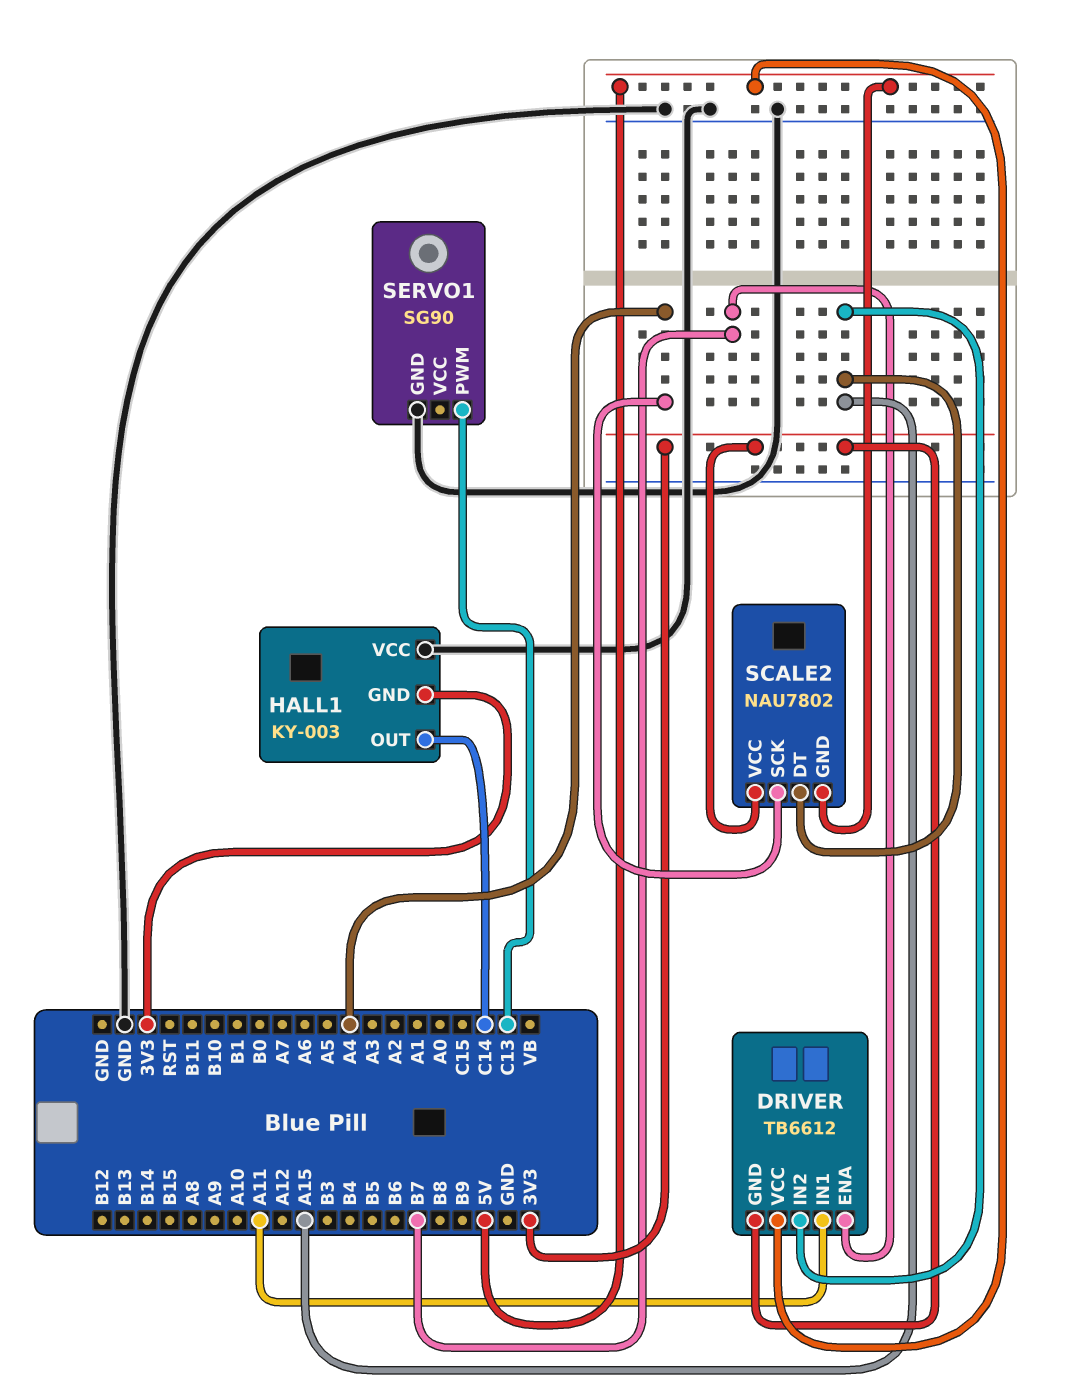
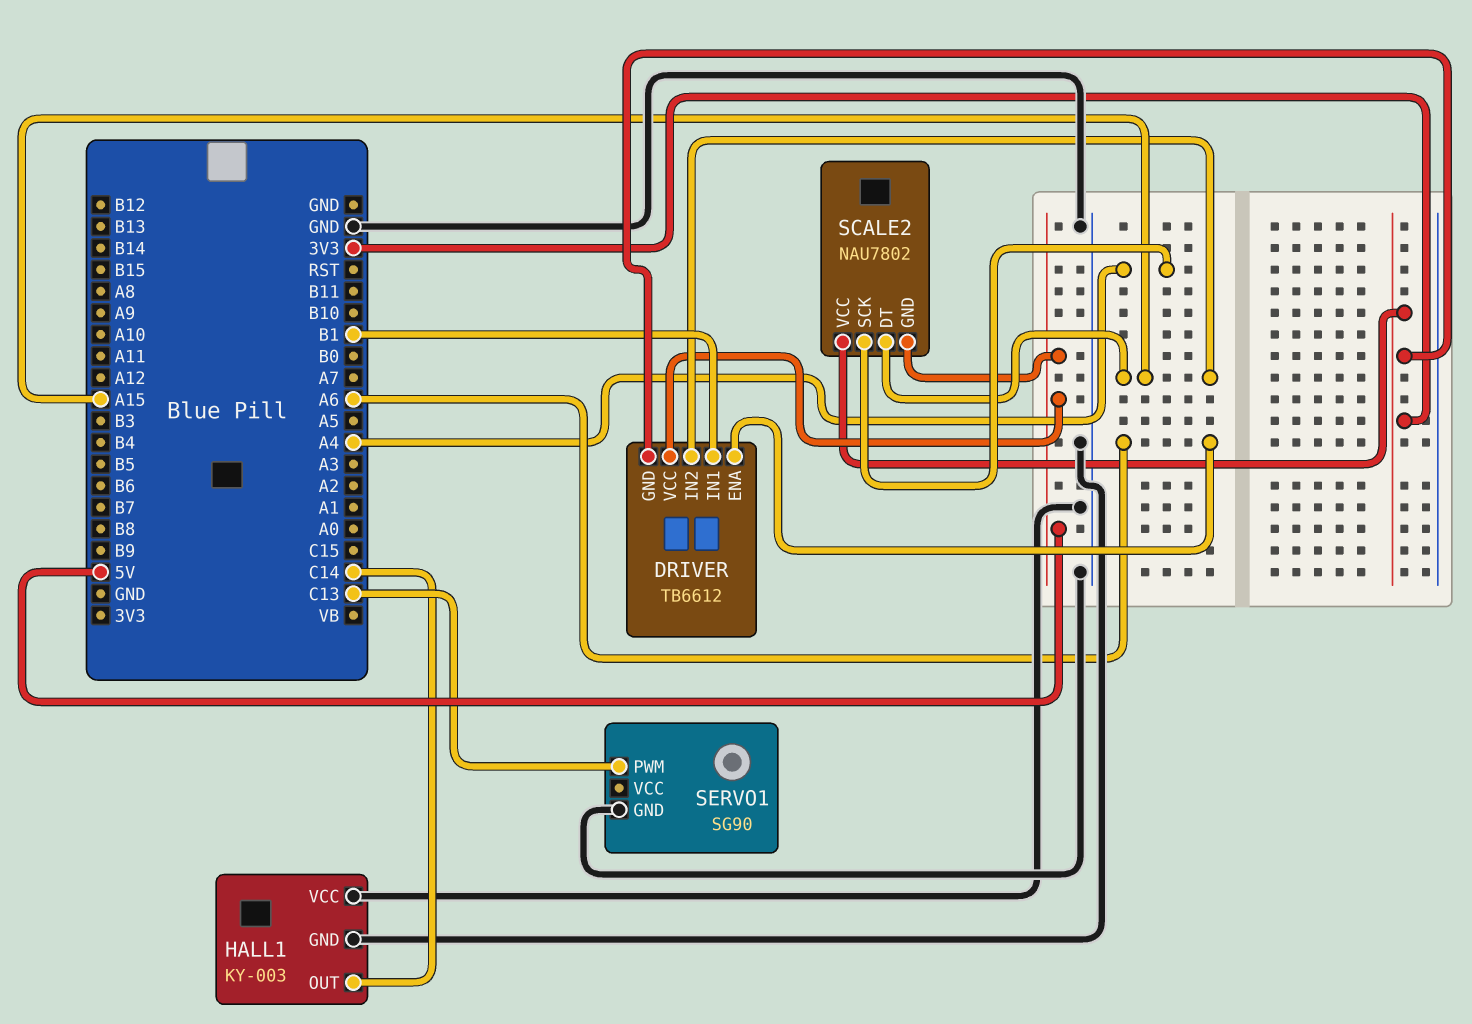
DRIVER pin ENA: B7 -> A6
DRIVER pin IN1: A11 -> B1
HALL1 pin GND: 3V3 -> GND

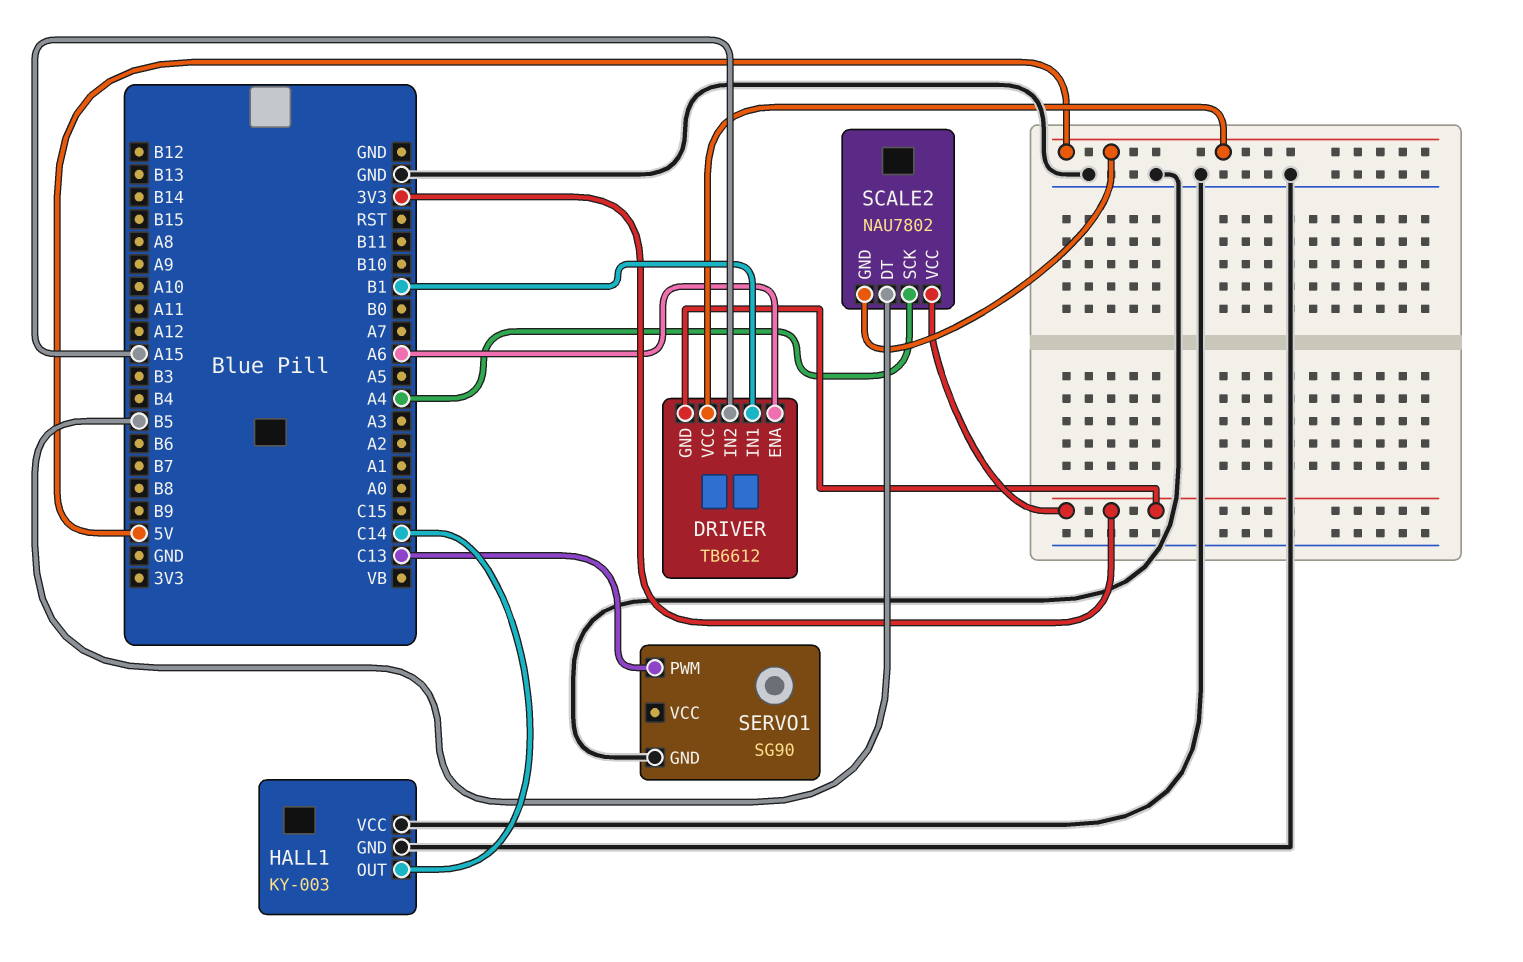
SCALE2 pin DT: A15 -> B5

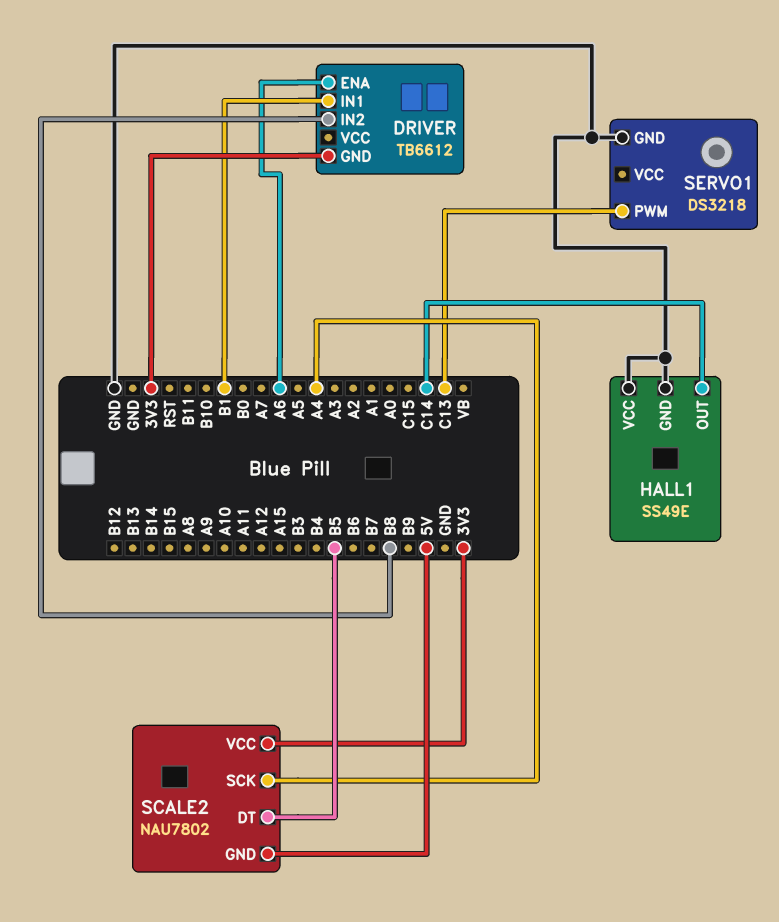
DRIVER pin IN2: A15 -> B8
DRIVER pin VCC: 5V -> none
HALL1: KY-003 -> SS49E
SERVO1: SG90 -> DS3218

